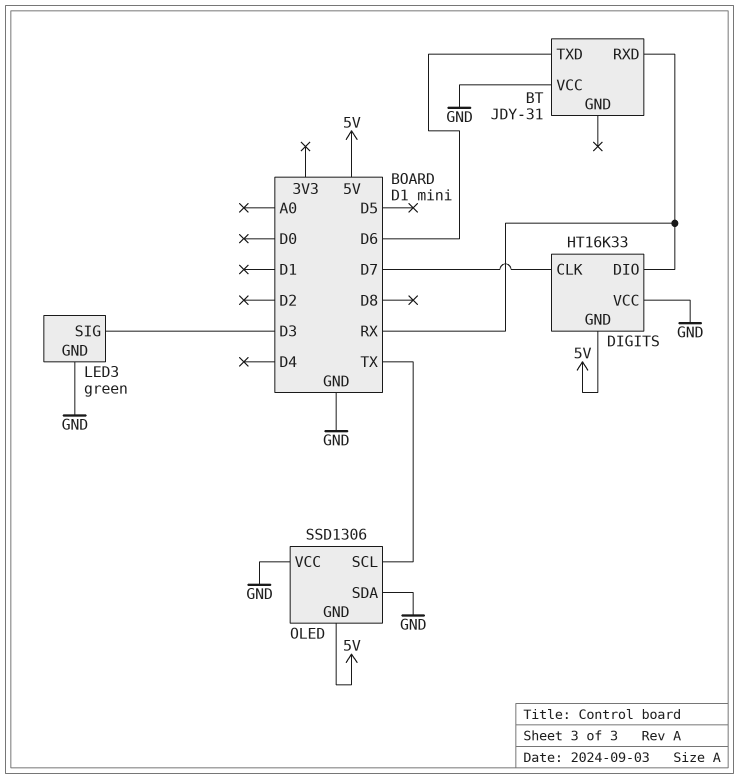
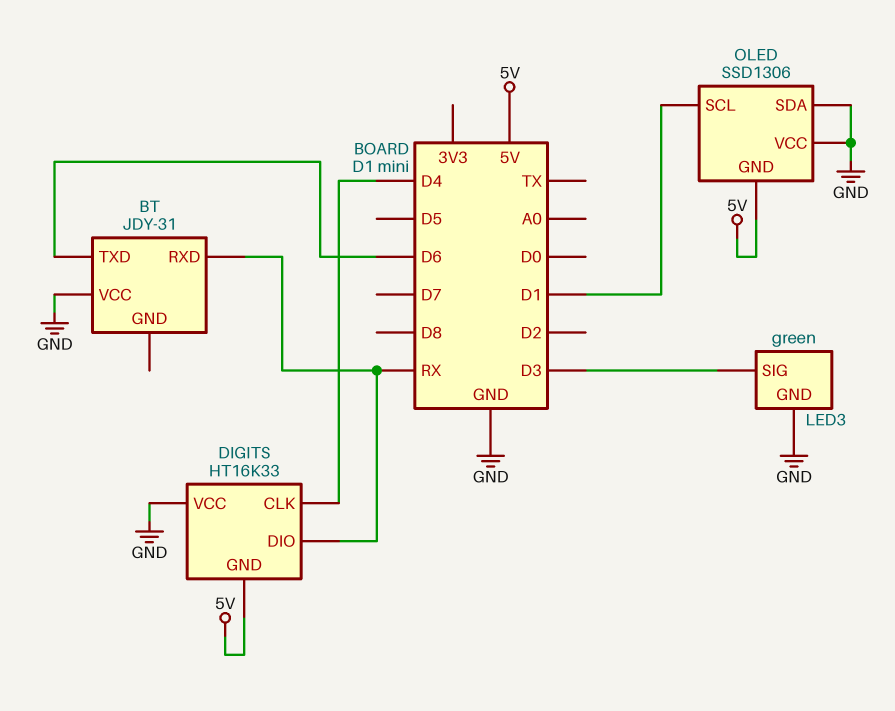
DIGITS pin CLK: D7 -> D4
OLED pin SCL: TX -> D1

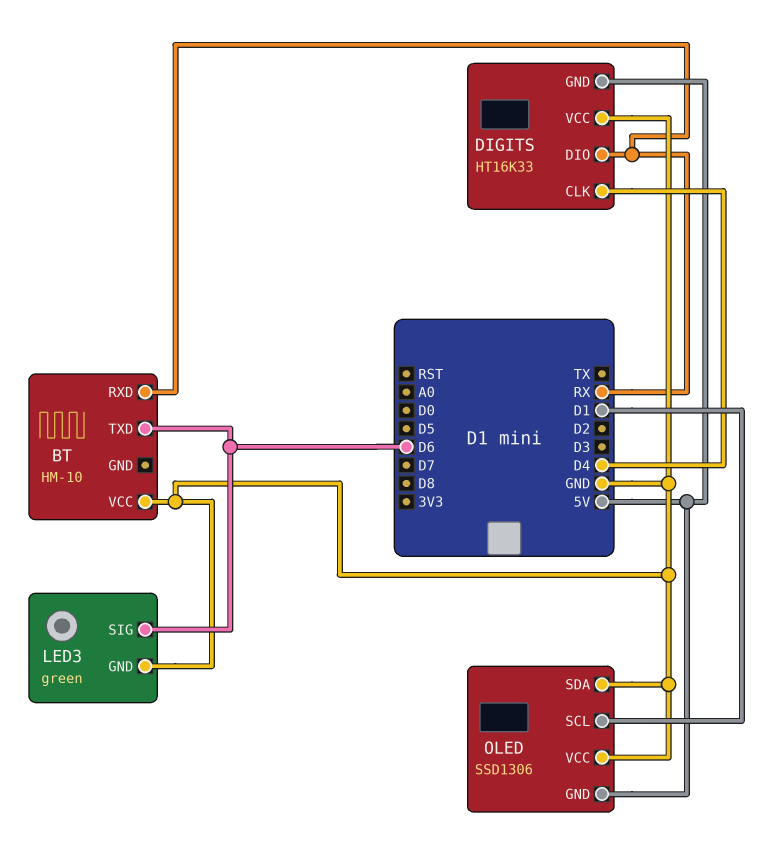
BT: JDY-31 -> HM-10
LED3 pin SIG: D3 -> D6

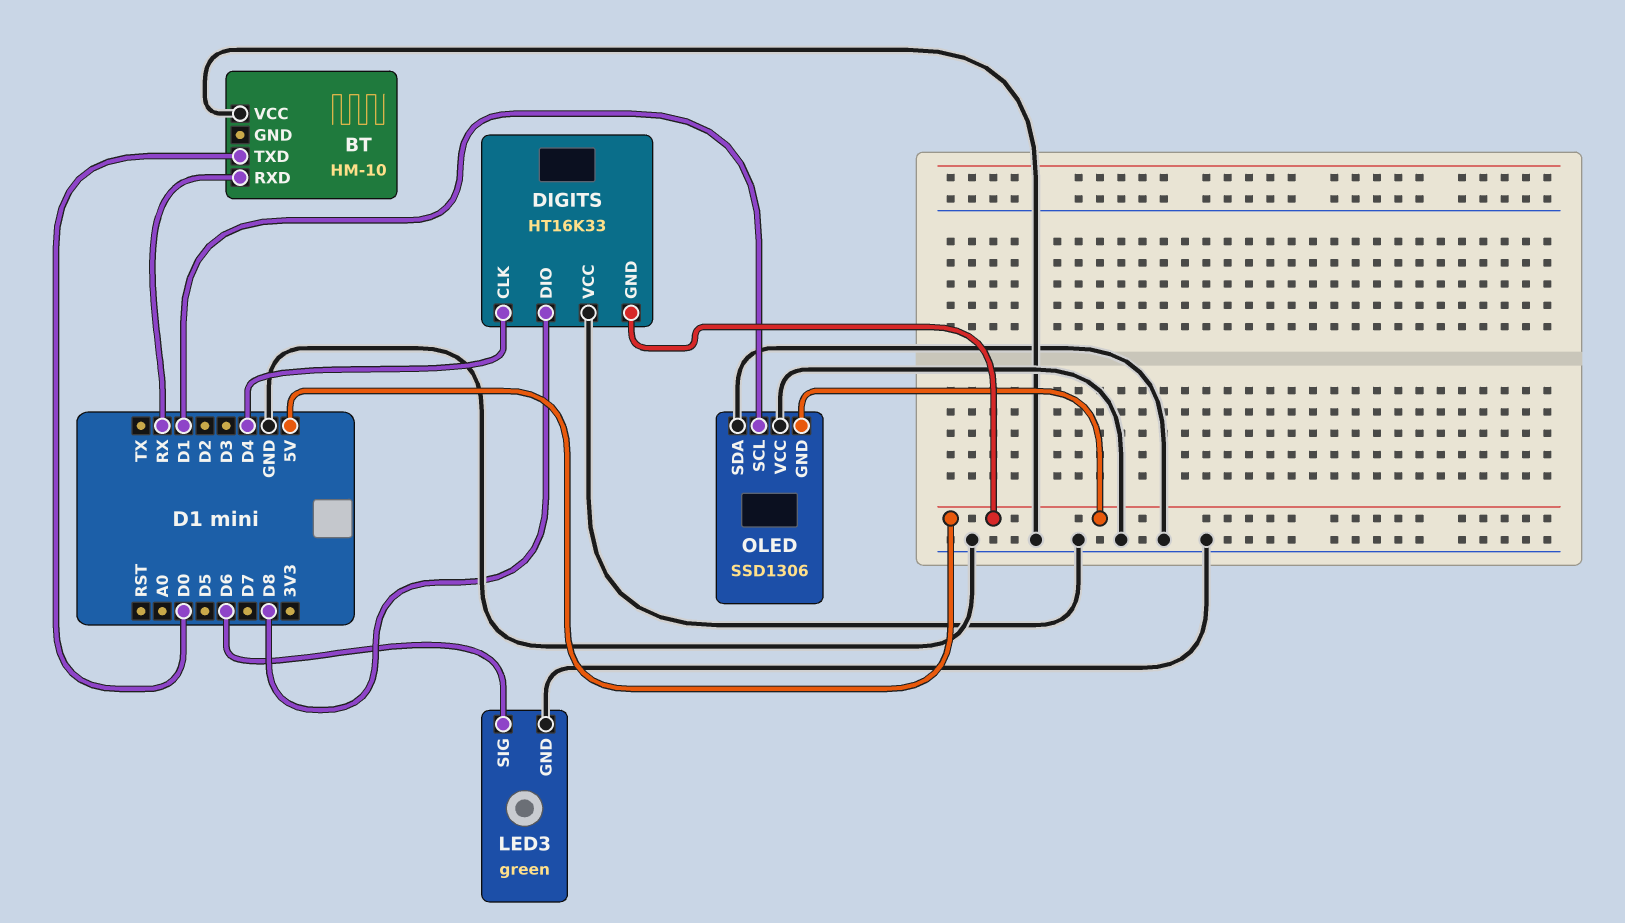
BT pin TXD: D6 -> D0
DIGITS pin DIO: RX -> D8

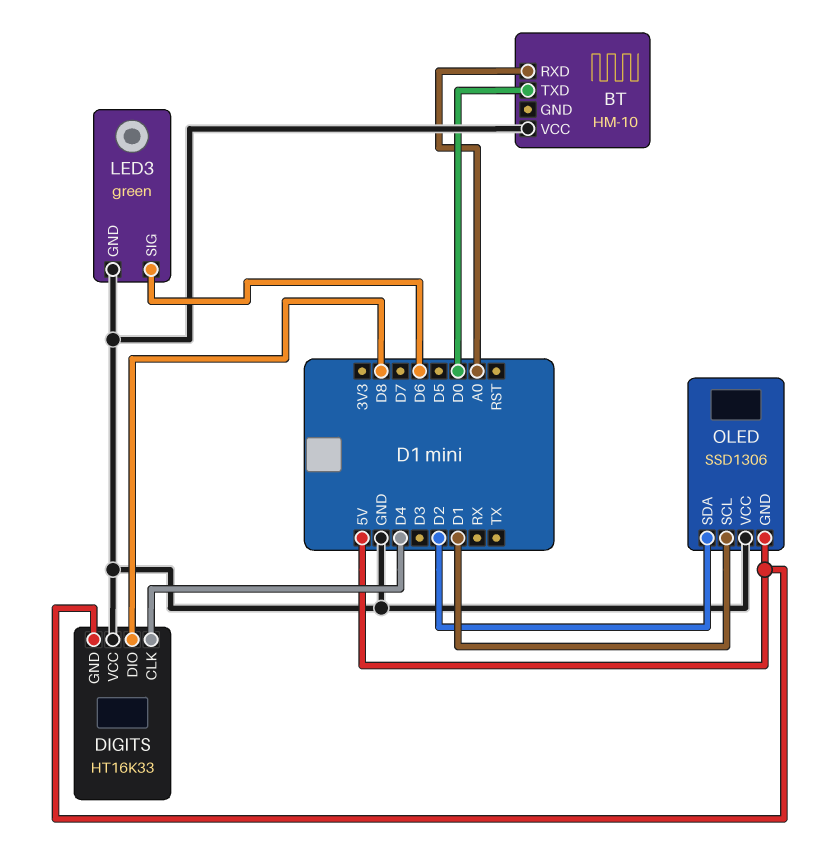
BT pin RXD: RX -> A0
OLED pin SDA: GND -> D2

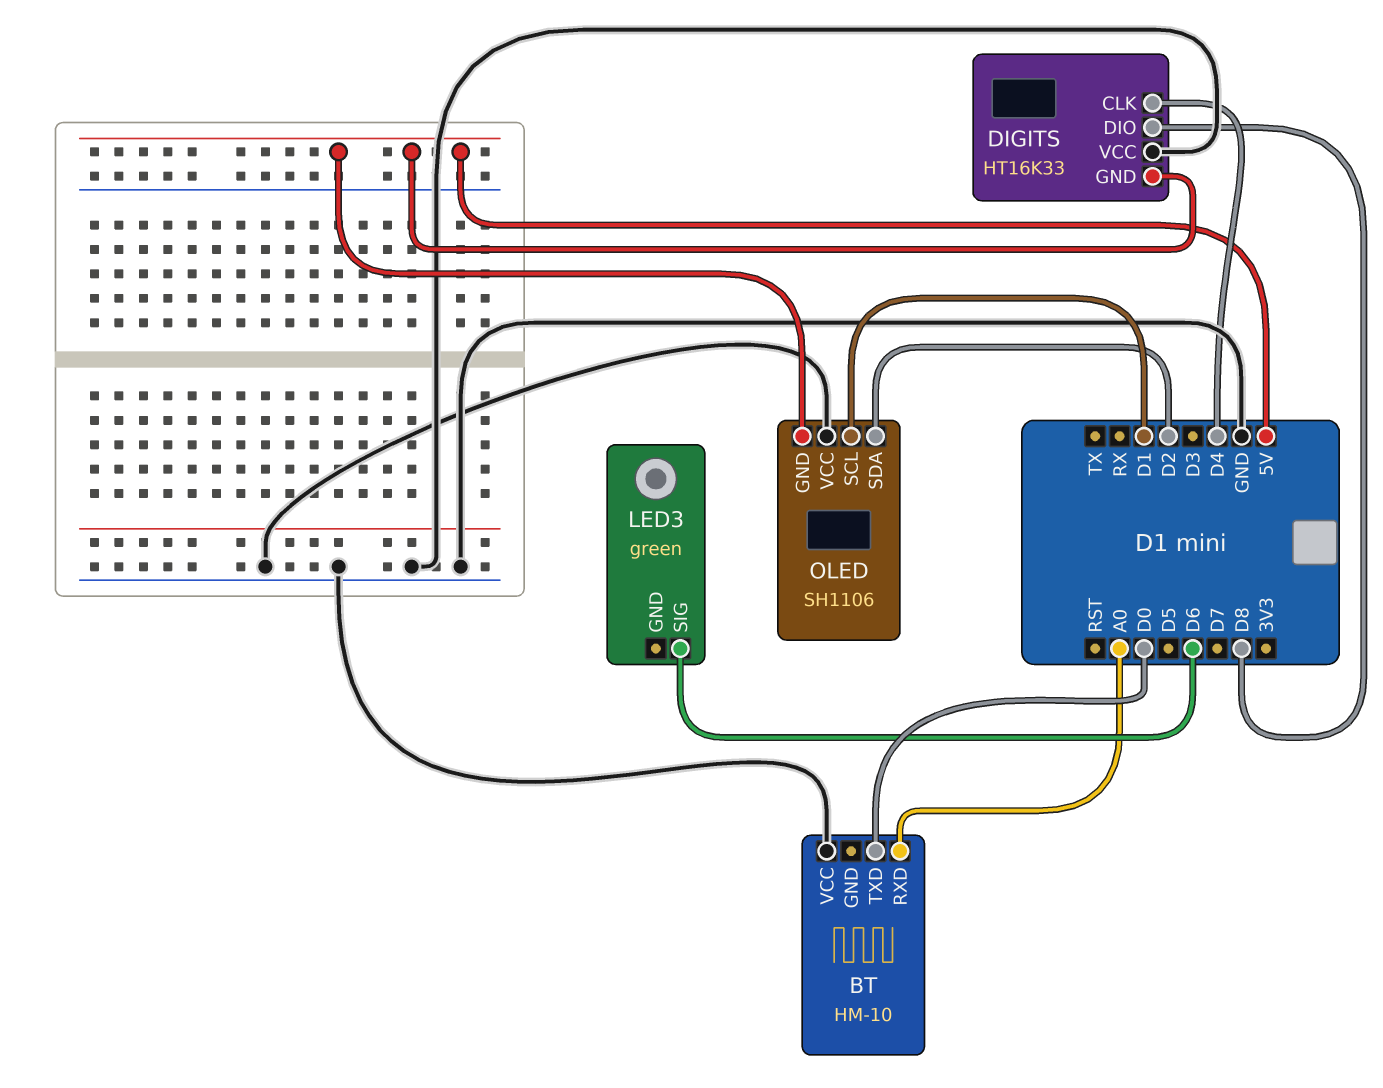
LED3 pin GND: GND -> none
OLED: SSD1306 -> SH1106

